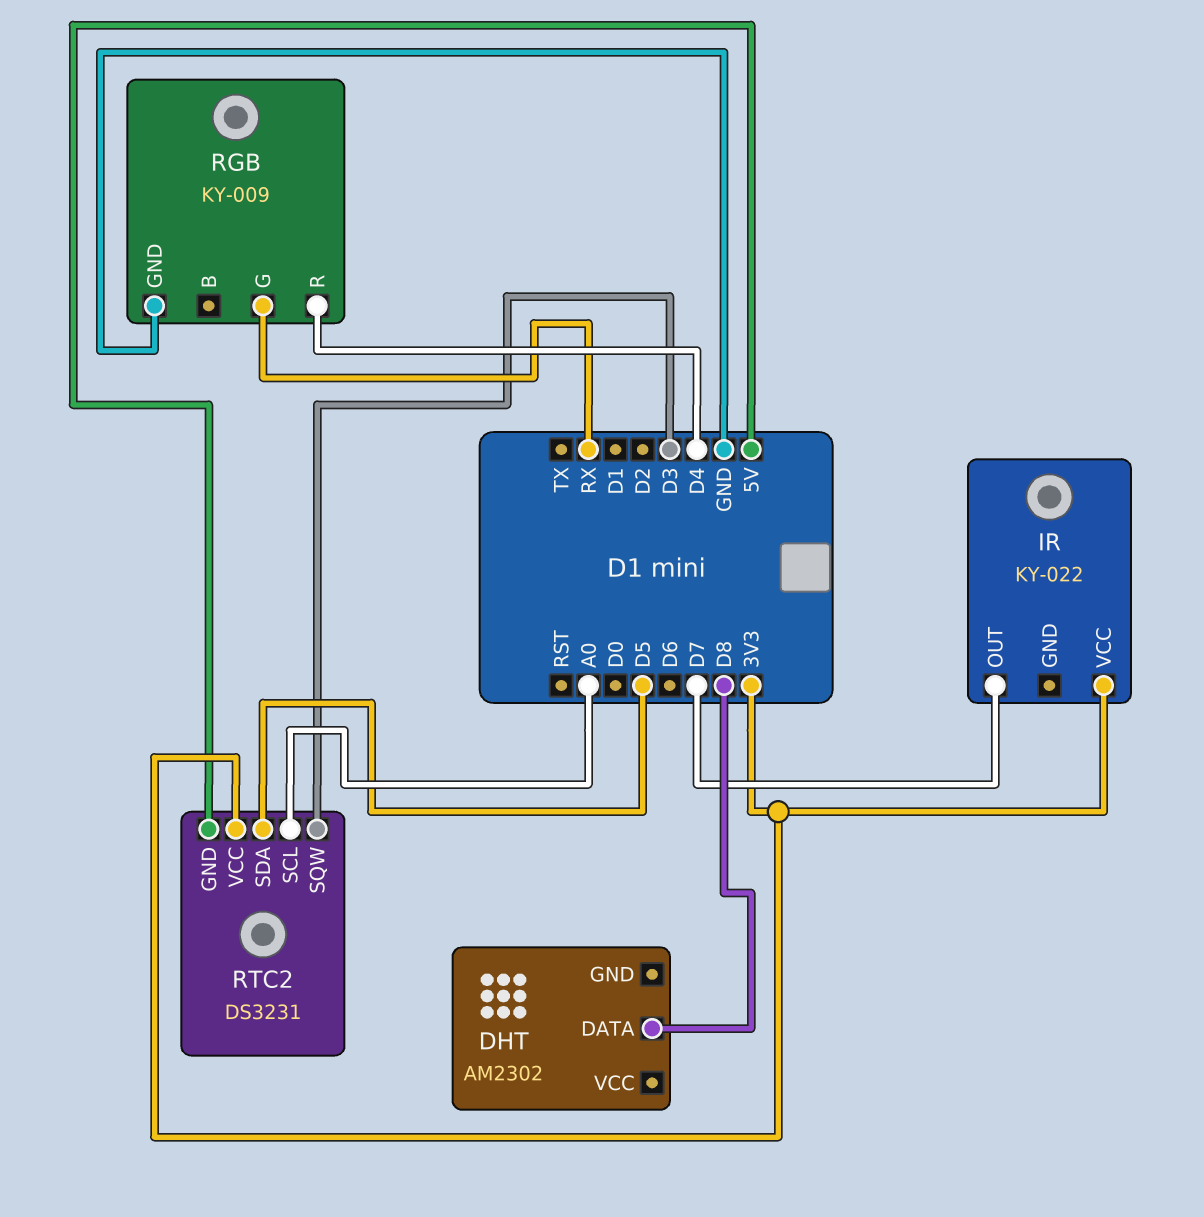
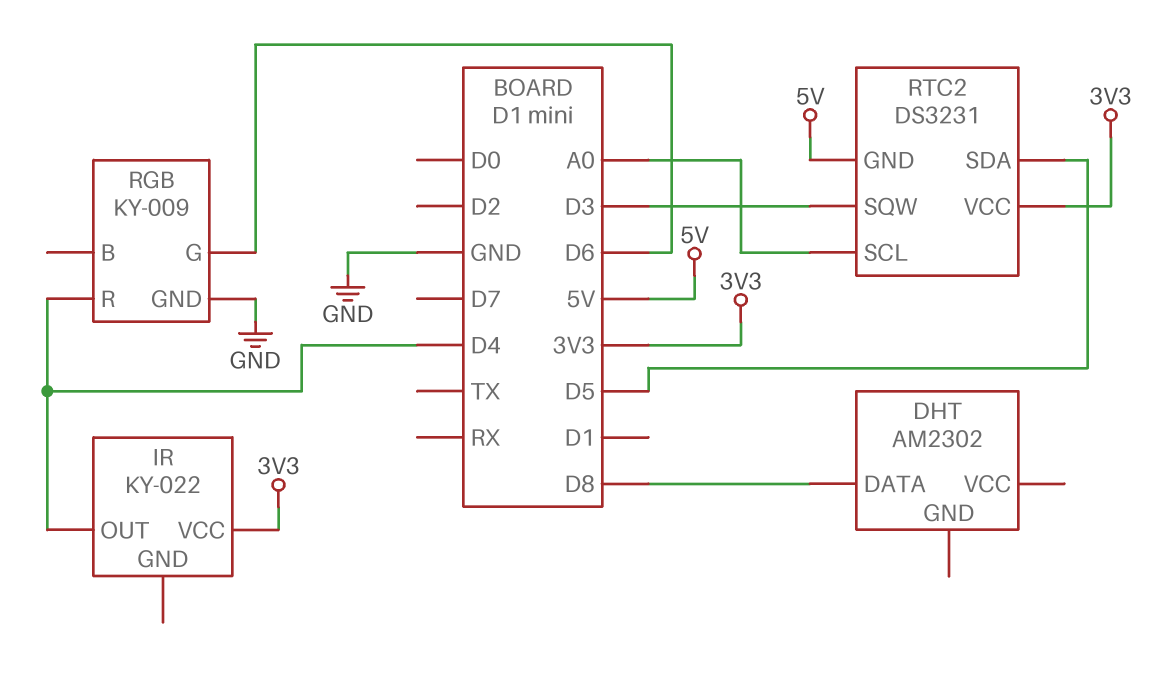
IR pin OUT: D7 -> D4
RGB pin G: RX -> D6

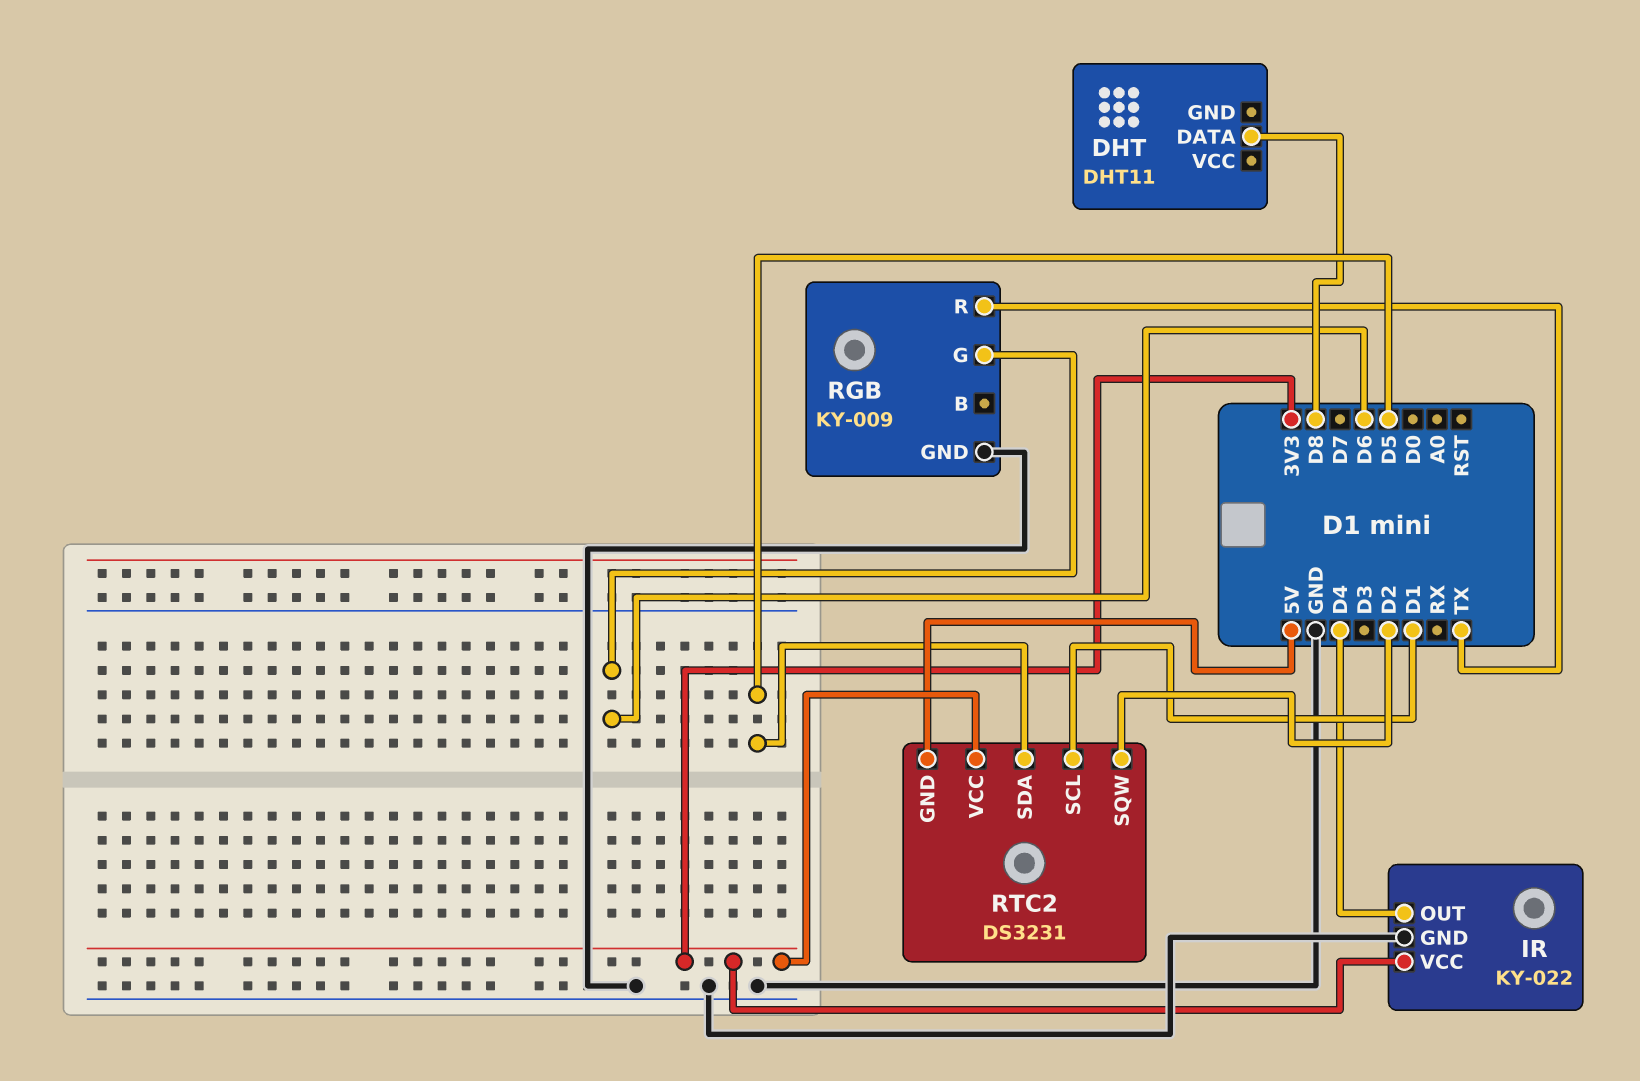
DHT: AM2302 -> DHT11
IR pin GND: none -> GND
RGB pin R: D4 -> TX
RTC2 pin SCL: A0 -> D1
RTC2 pin SQW: D3 -> D2

